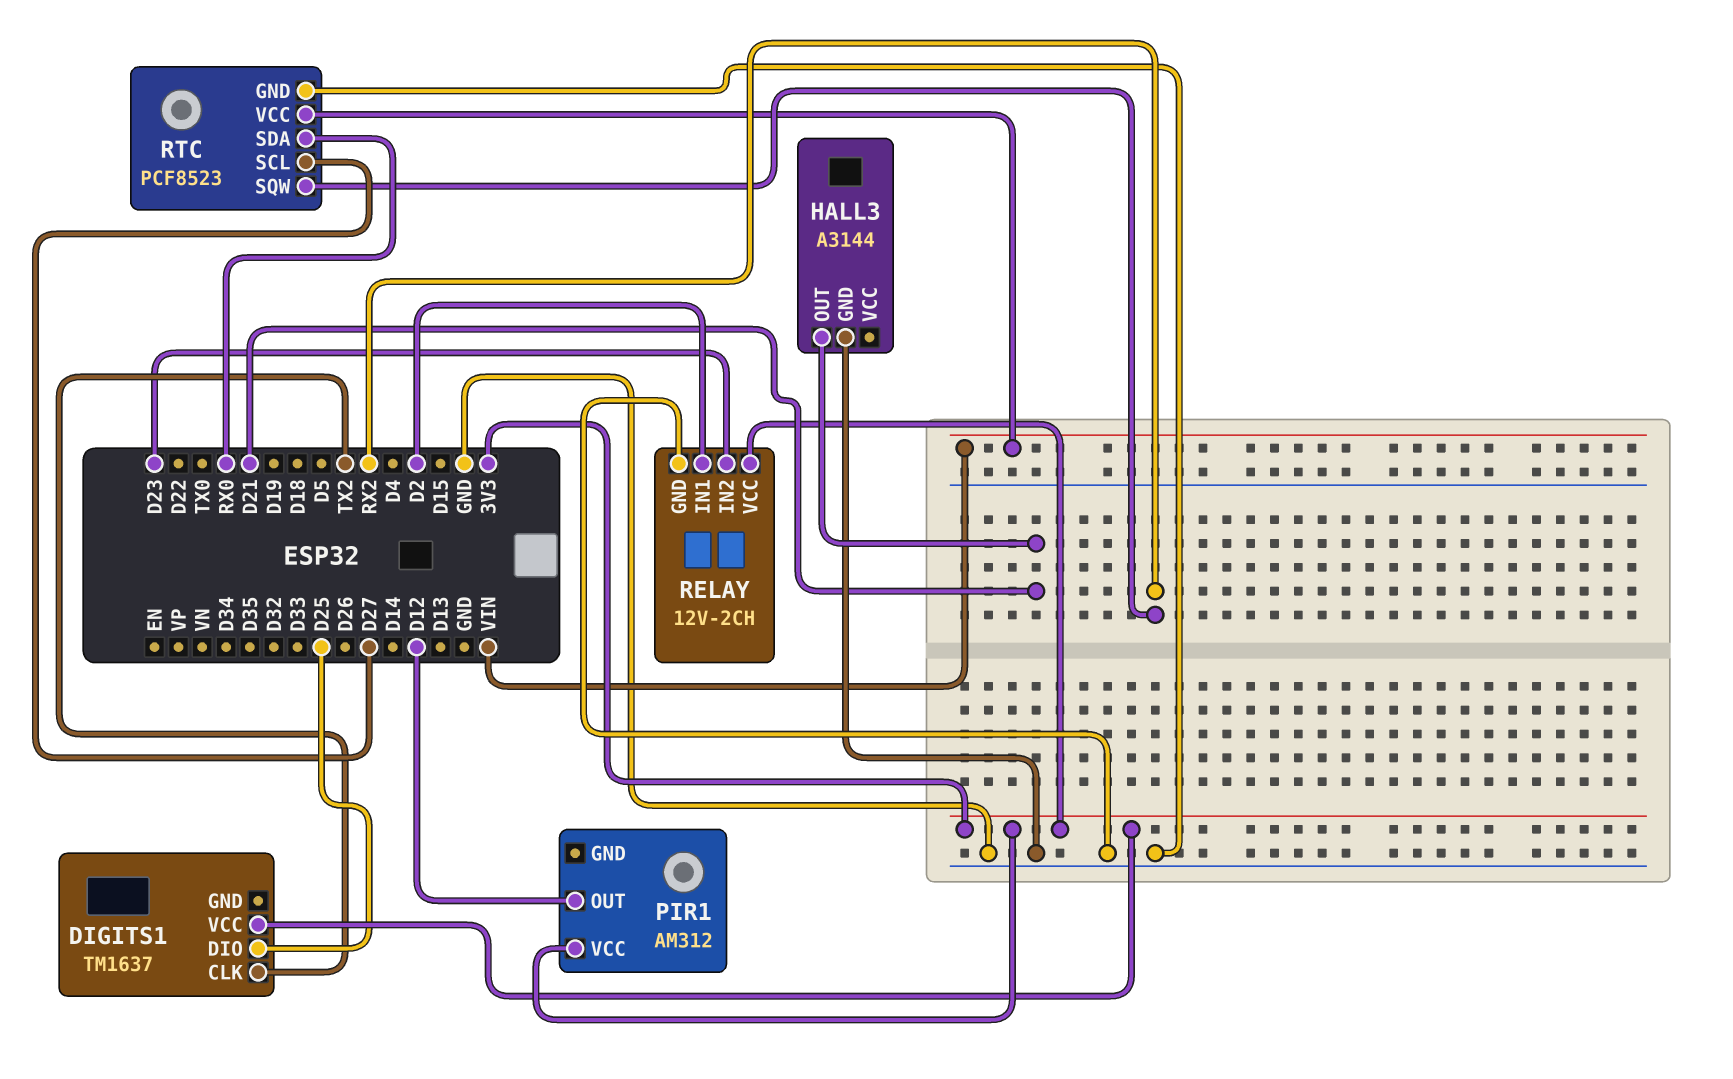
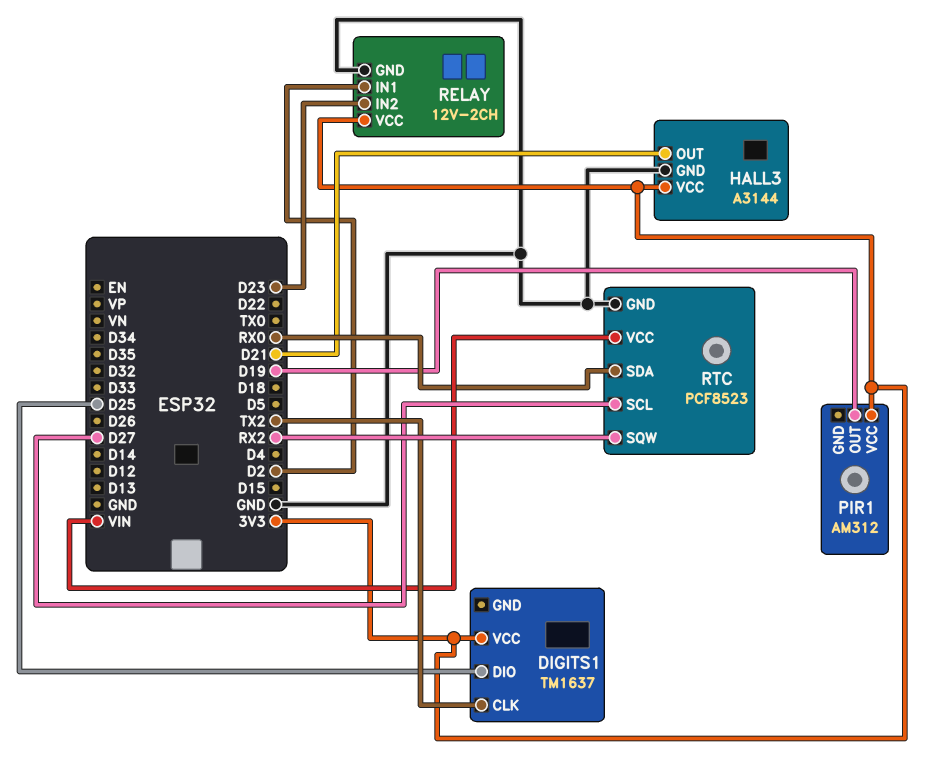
HALL3 pin VCC: none -> 3V3
PIR1 pin OUT: D12 -> D19

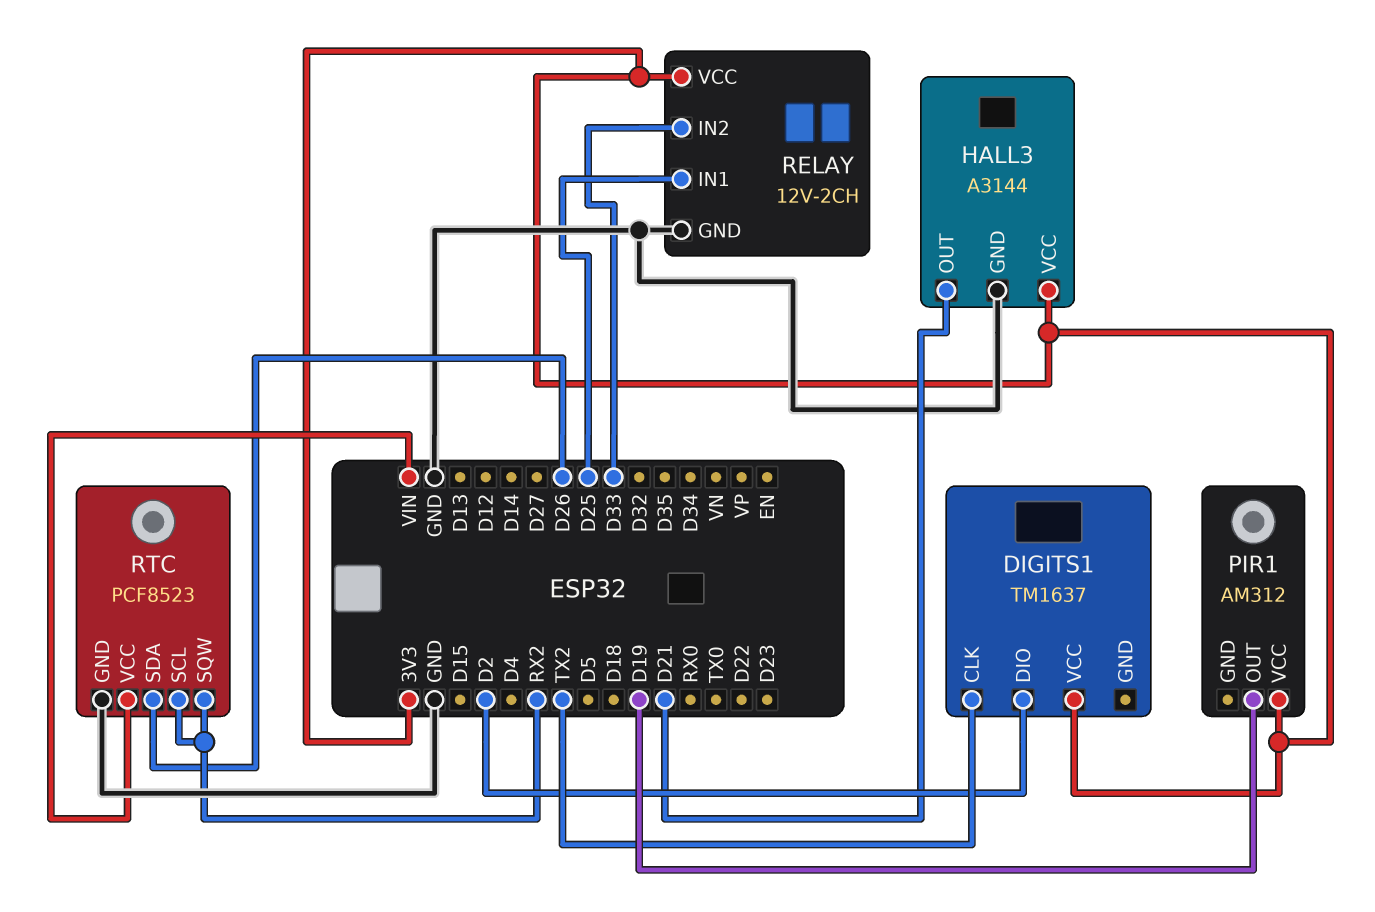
DIGITS1 pin DIO: D25 -> D2
RELAY pin IN1: D2 -> D25
RELAY pin IN2: D23 -> D33
RTC pin SCL: D27 -> RX2
RTC pin SDA: RX0 -> D26

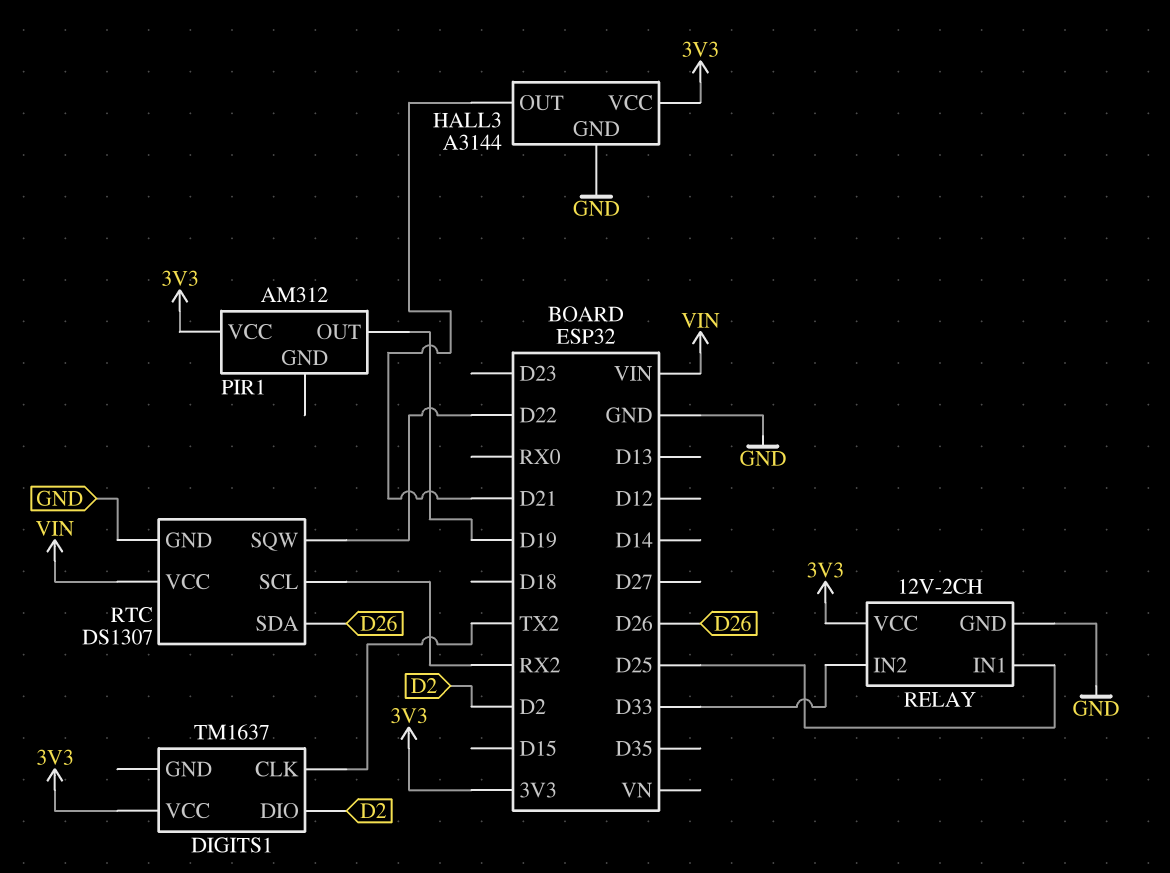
RTC: PCF8523 -> DS1307
RTC pin SQW: RX2 -> D22

